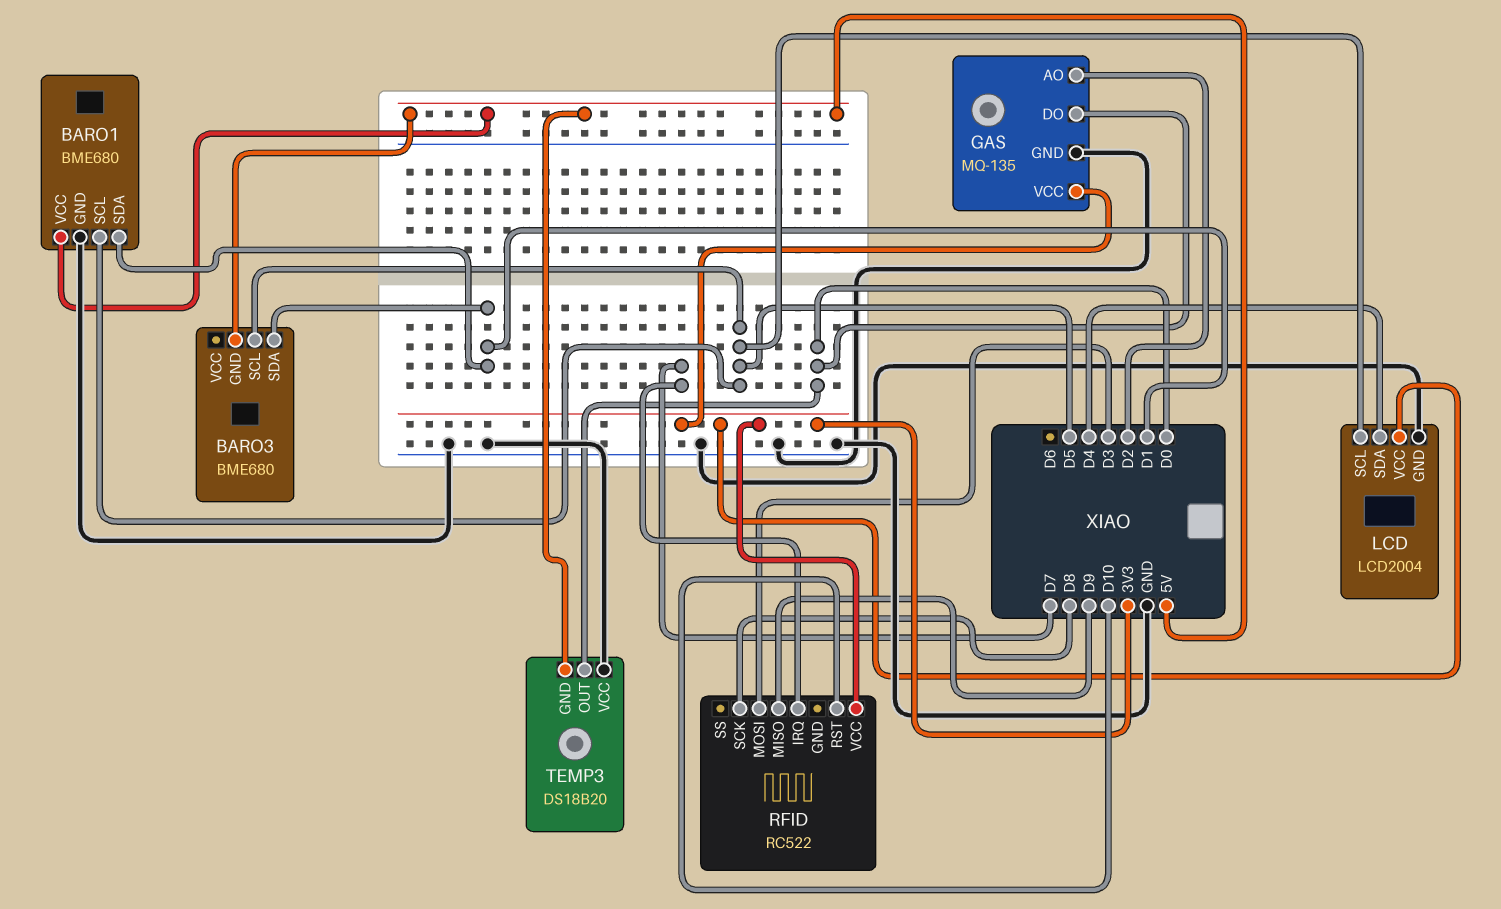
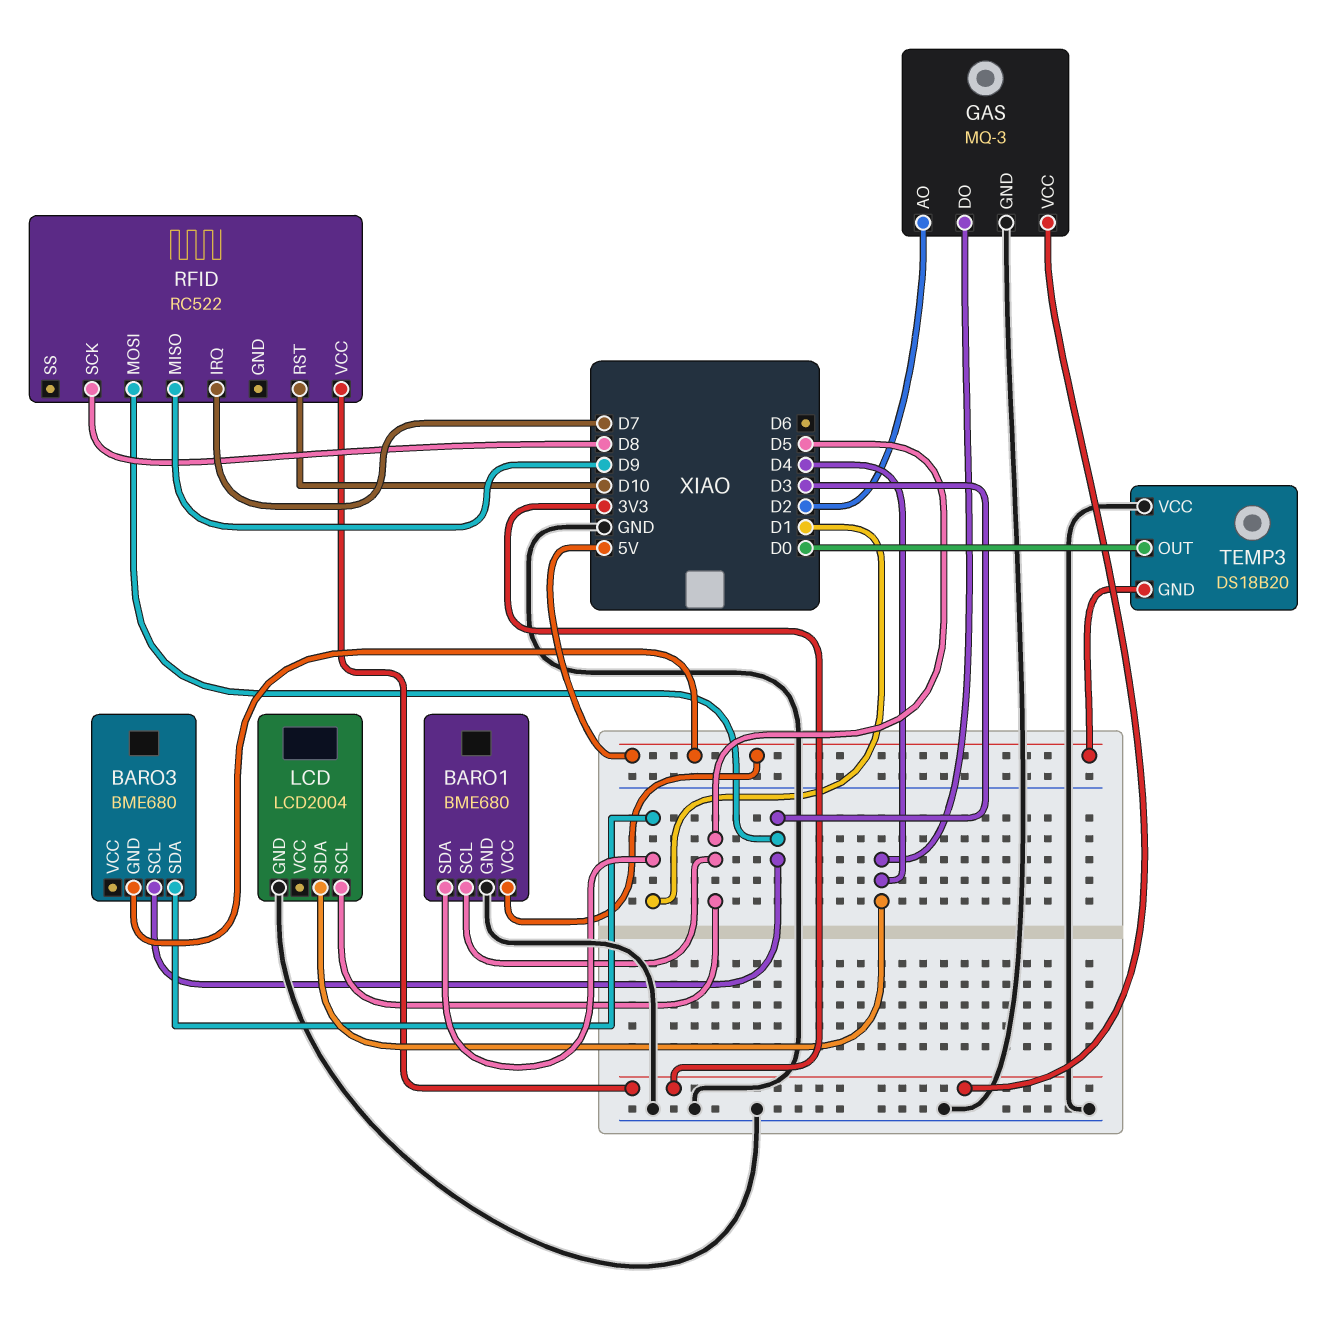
BARO3 pin SCL: D5 -> D3
GAS: MQ-135 -> MQ-3
GAS pin DO: D0 -> D4
LCD pin VCC: 3V3 -> none

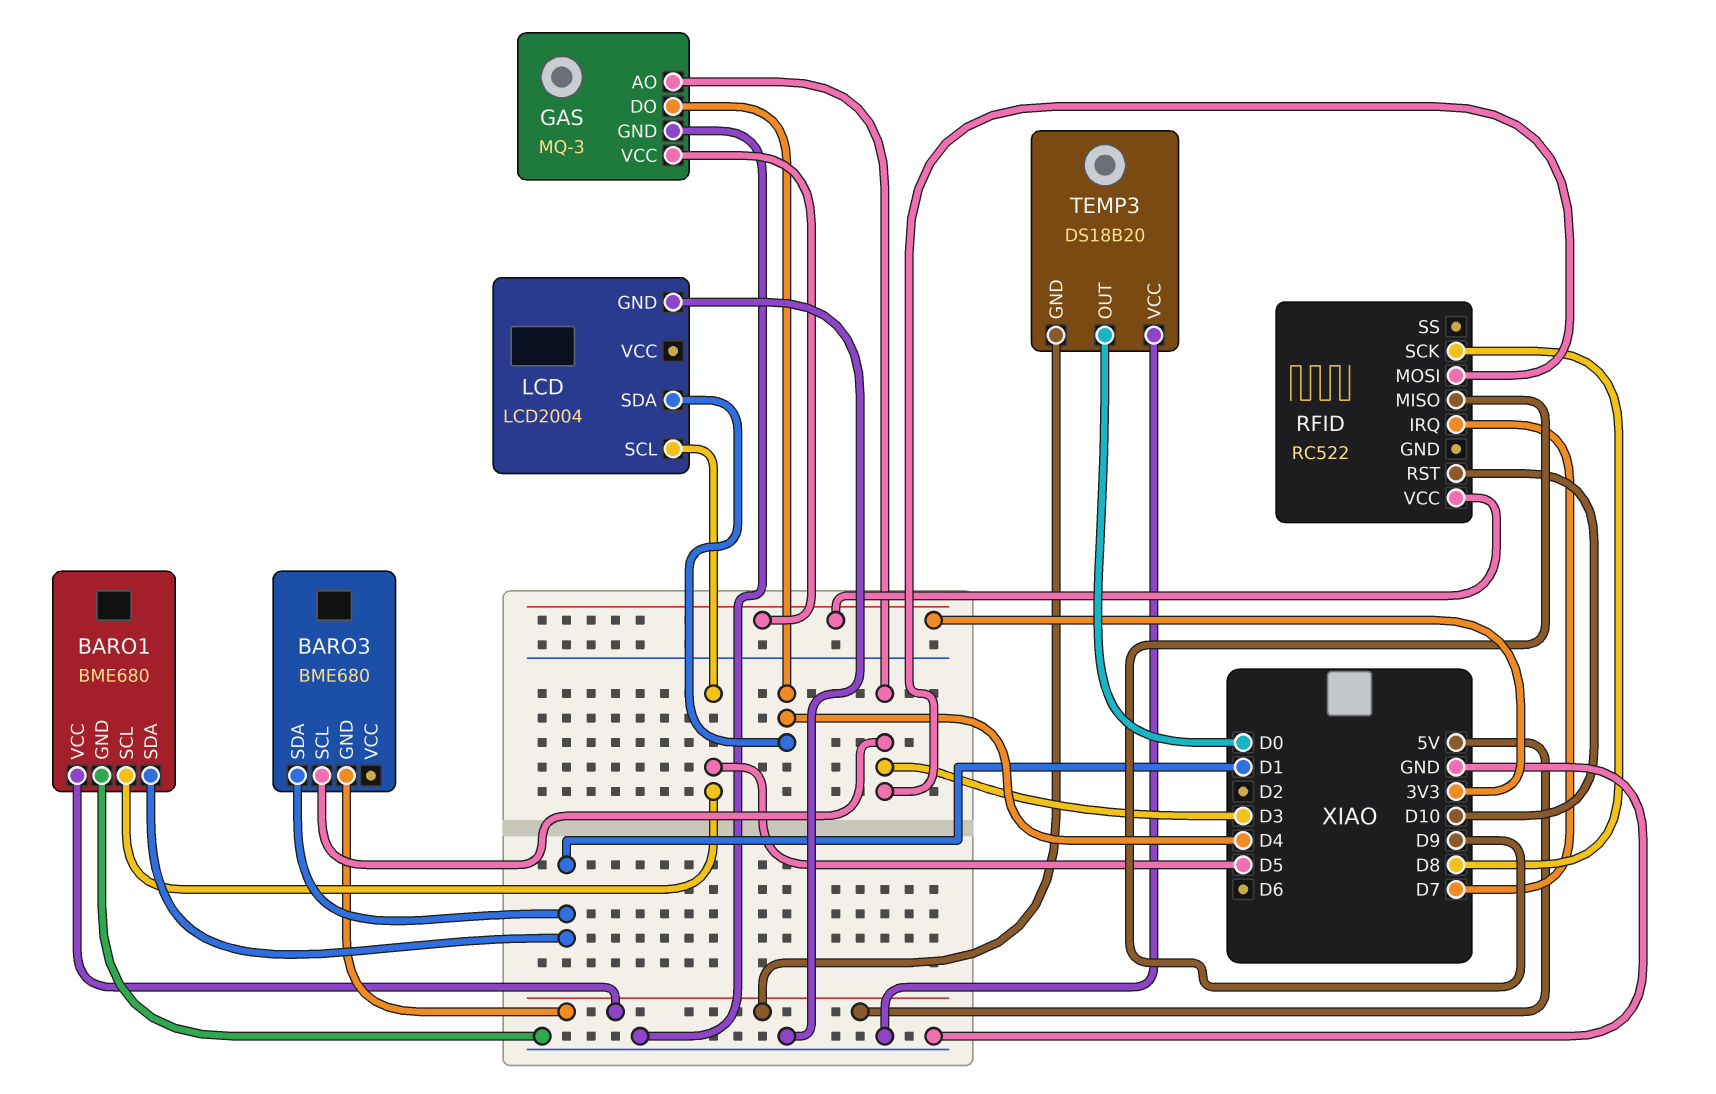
GAS pin AO: D2 -> D3

